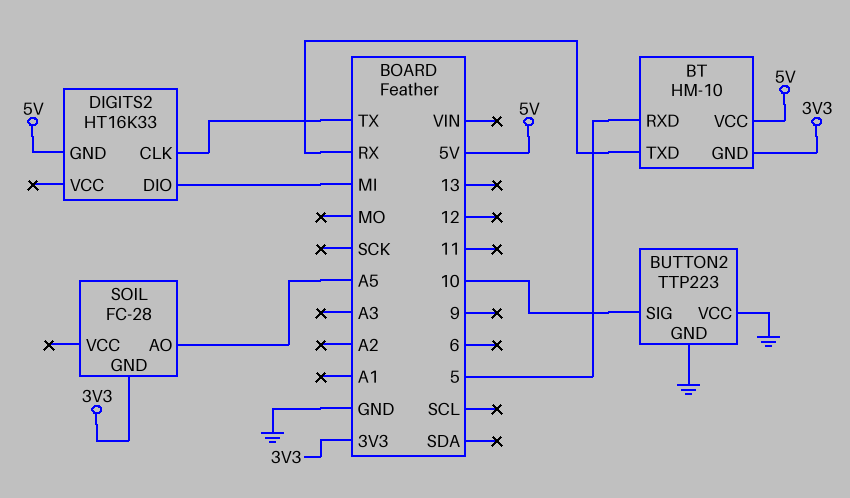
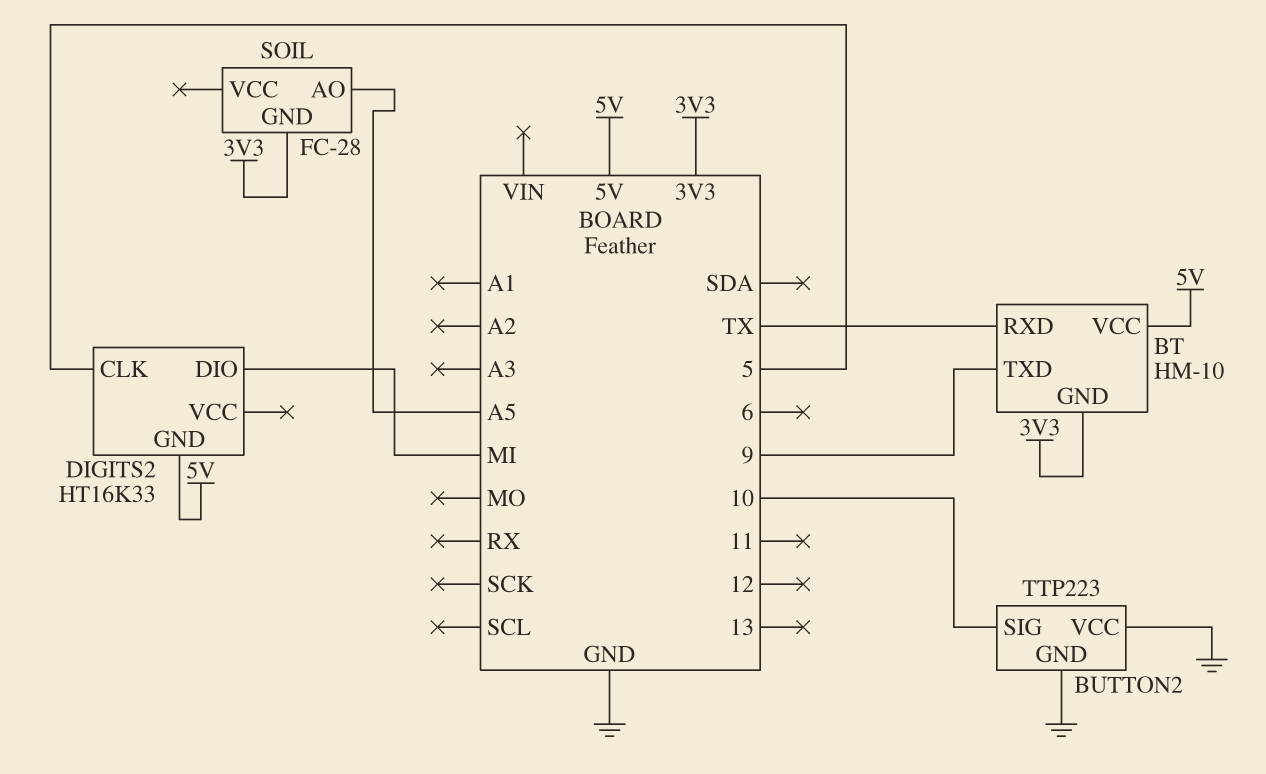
BT pin RXD: 5 -> TX
BT pin TXD: RX -> 9
DIGITS2 pin CLK: TX -> 5

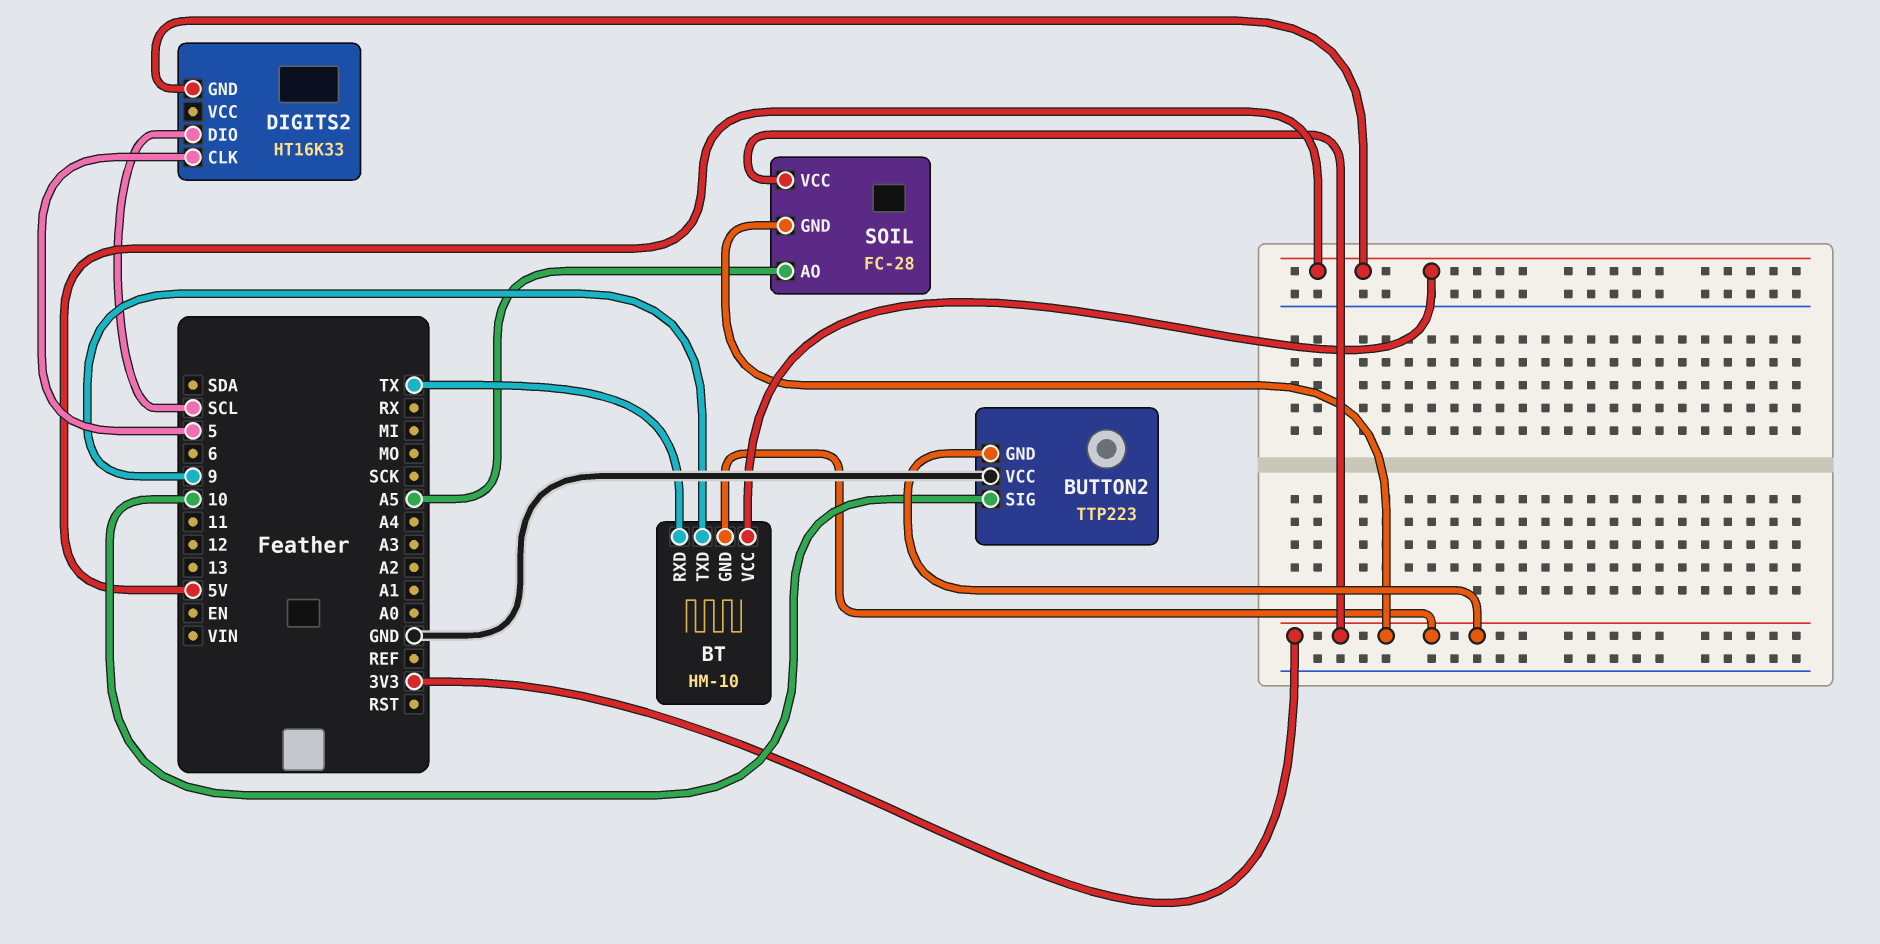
BUTTON2 pin GND: GND -> 3V3
DIGITS2 pin DIO: MI -> SCL
SOIL pin VCC: none -> 3V3

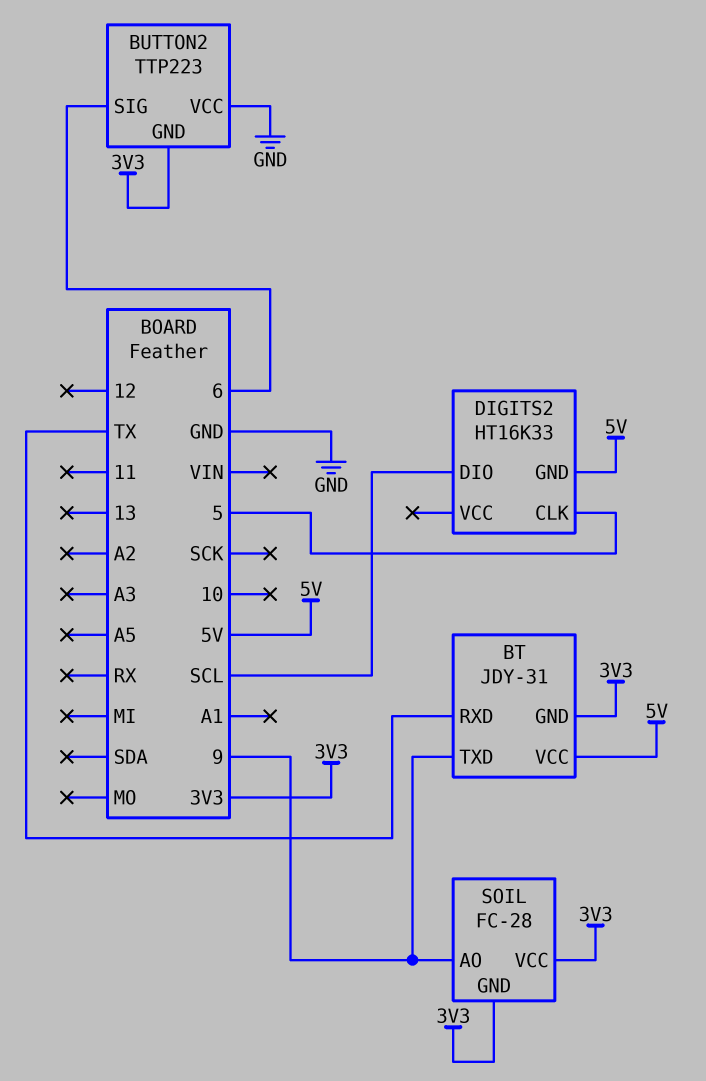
BT: HM-10 -> JDY-31
BUTTON2 pin SIG: 10 -> 6
SOIL pin AO: A5 -> 9

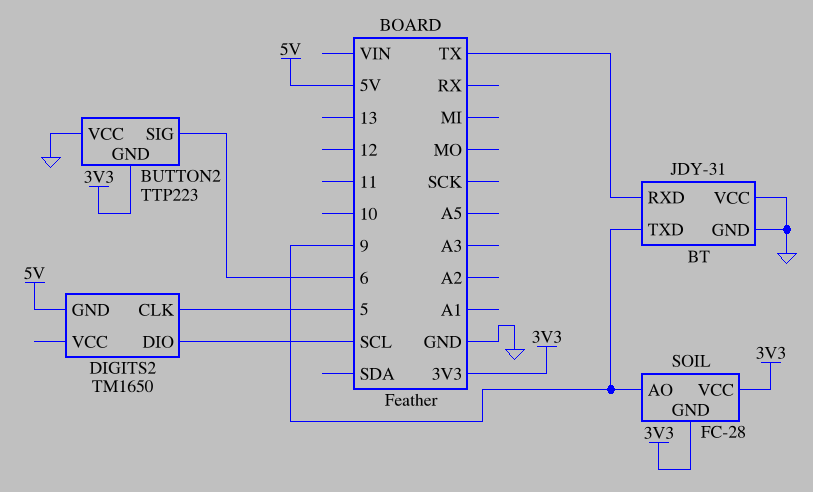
BT pin GND: 3V3 -> GND
BT pin VCC: 5V -> GND
DIGITS2: HT16K33 -> TM1650

